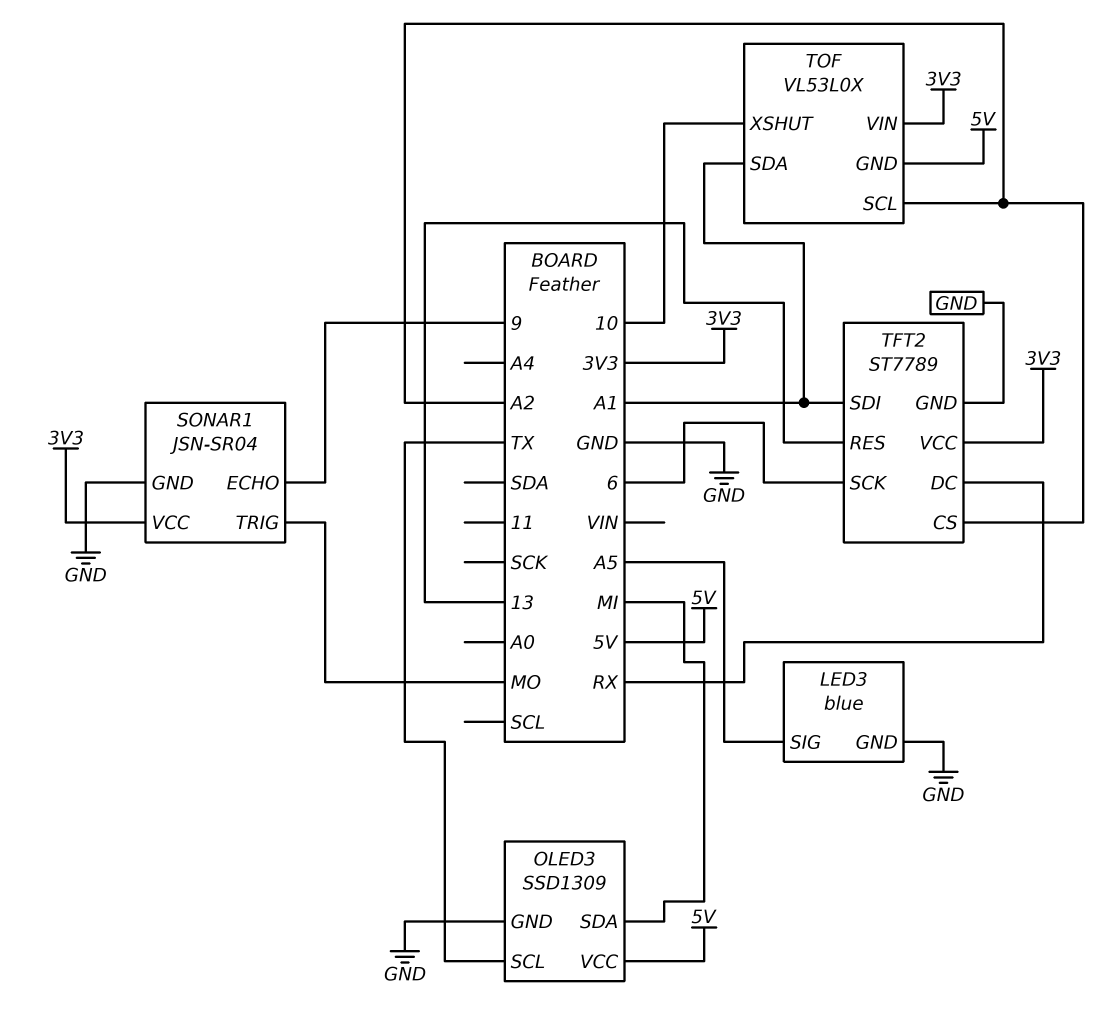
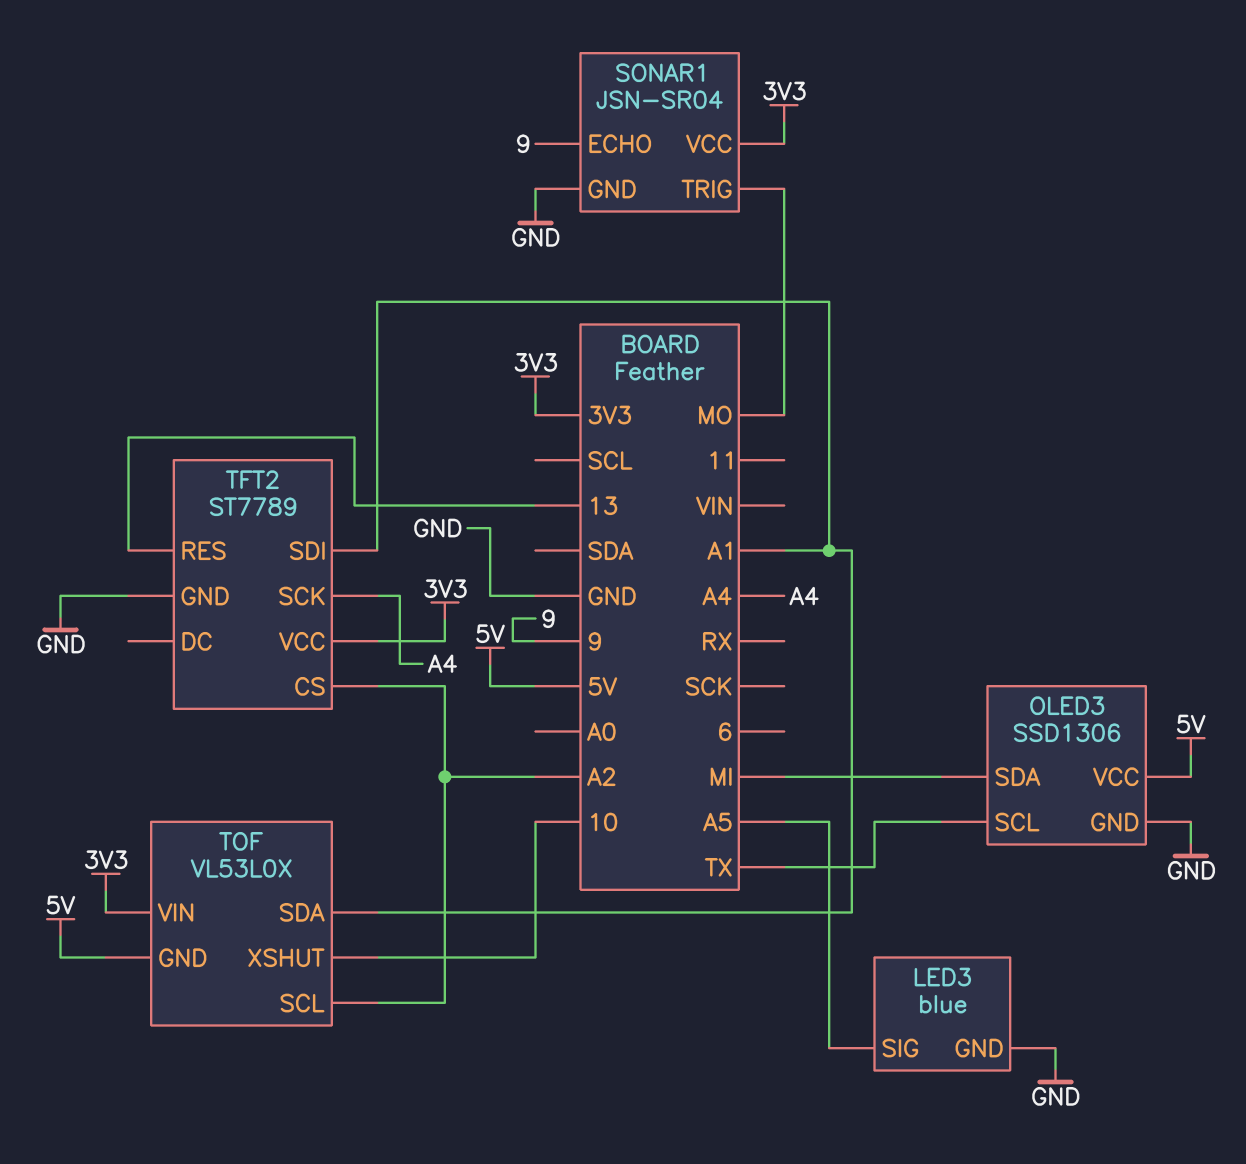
OLED3: SSD1309 -> SSD1306
TFT2 pin DC: RX -> none
TFT2 pin SCK: 6 -> A4

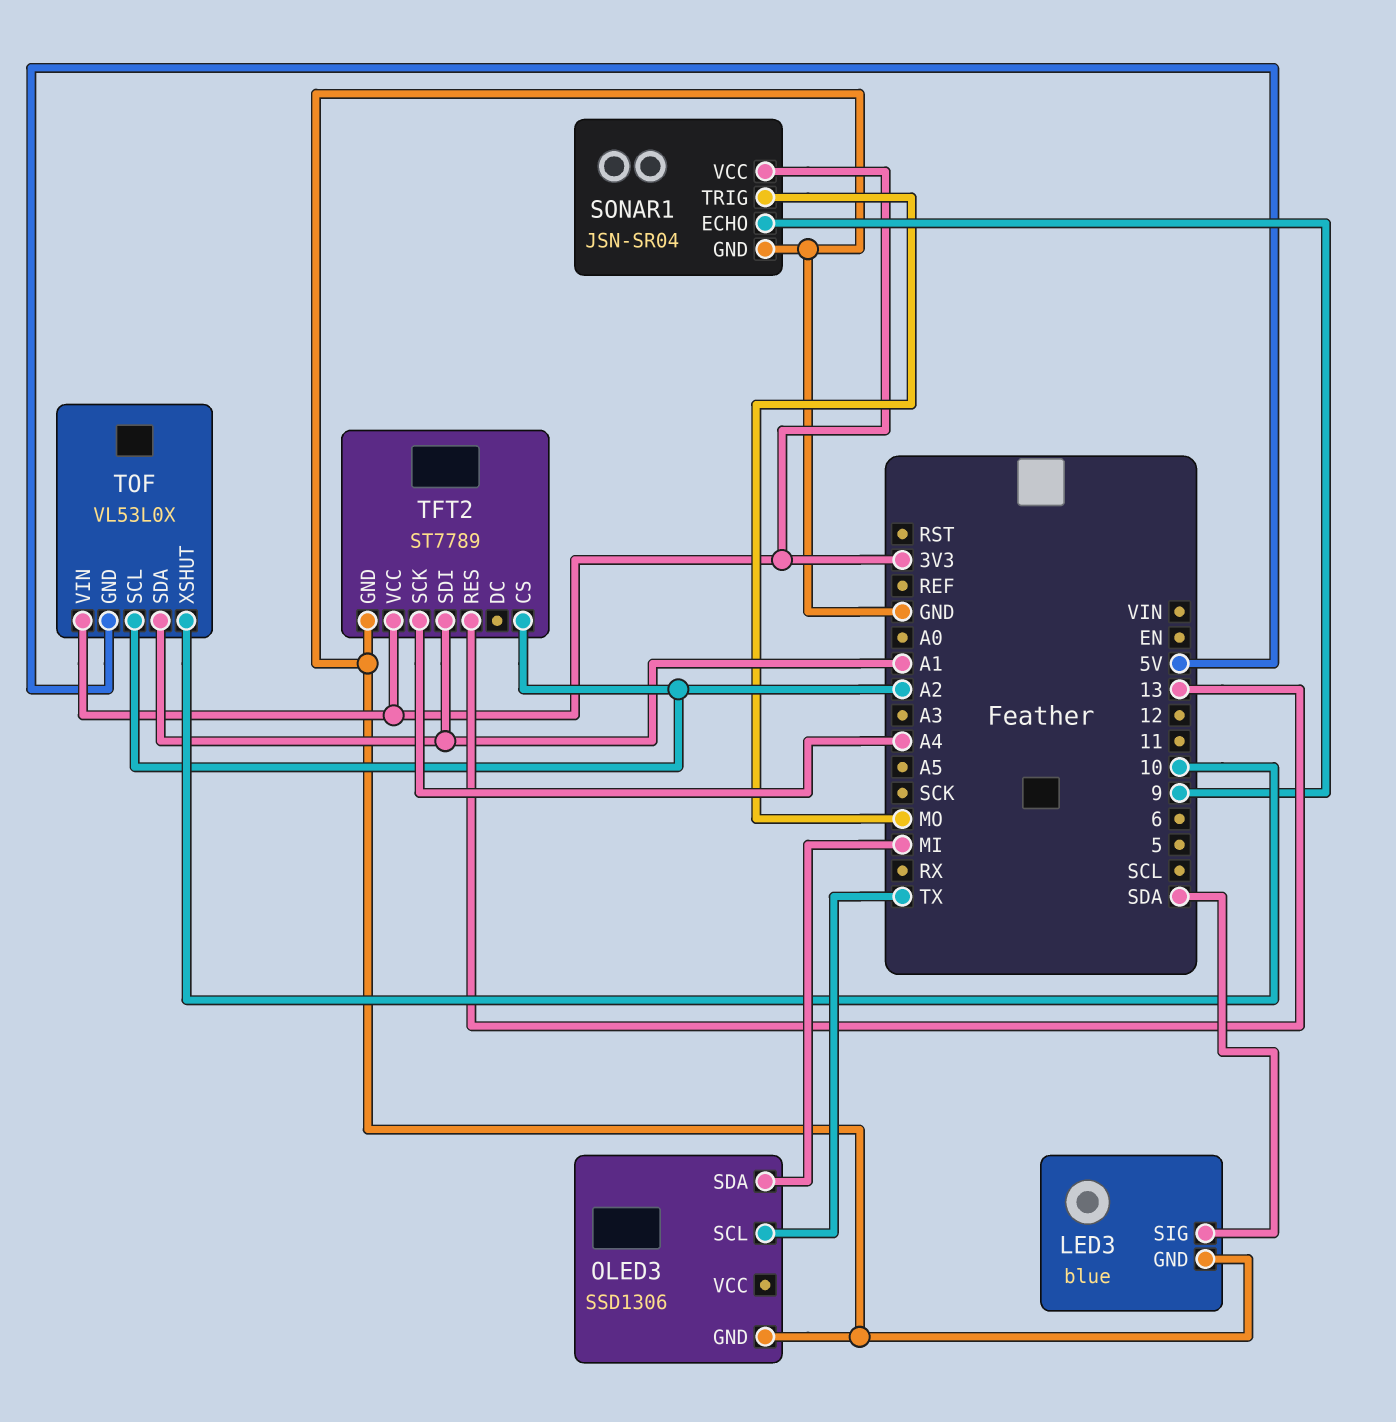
LED3 pin SIG: A5 -> SDA
OLED3 pin VCC: 5V -> none

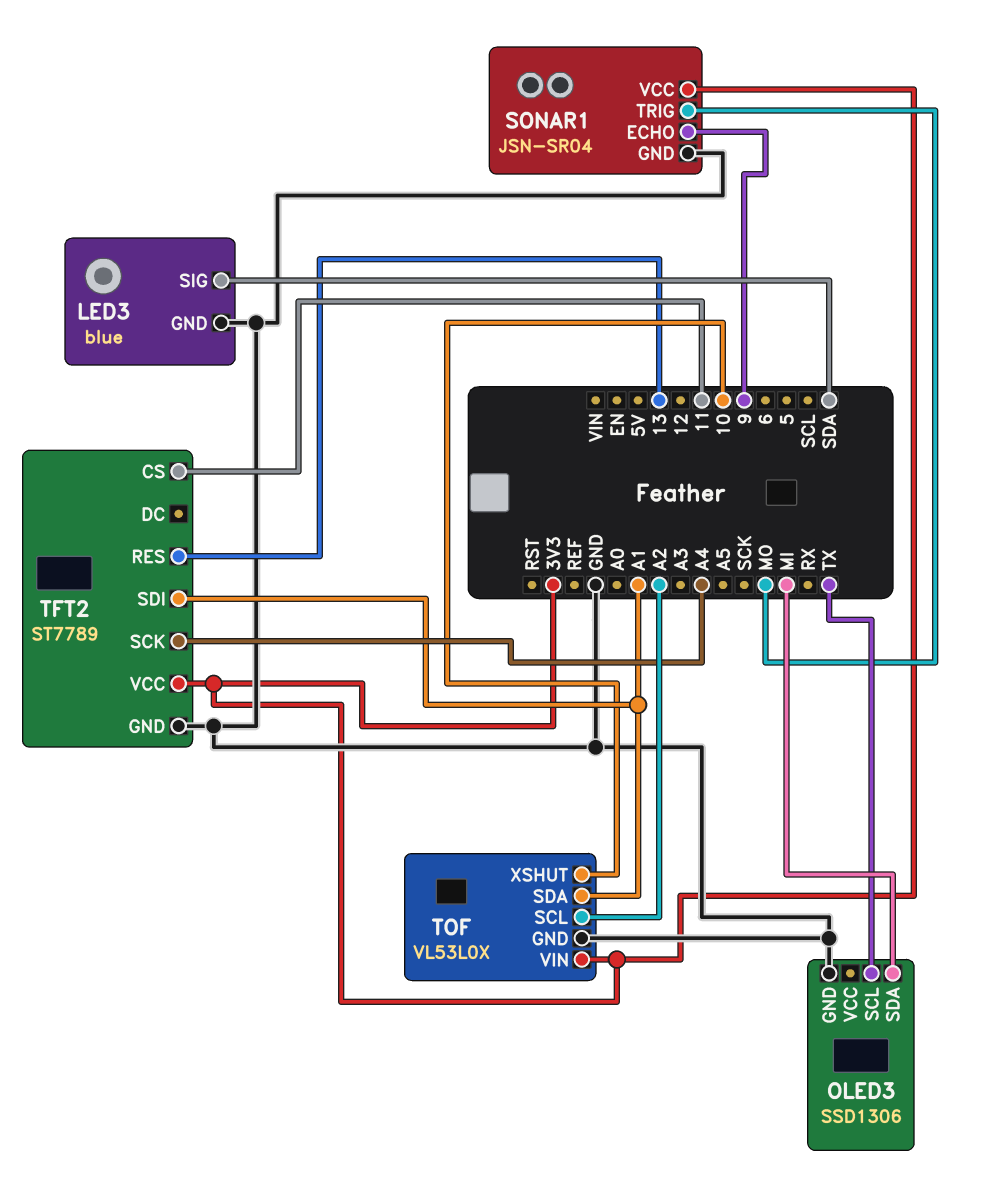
TFT2 pin CS: A2 -> 11
TOF pin GND: 5V -> GND

